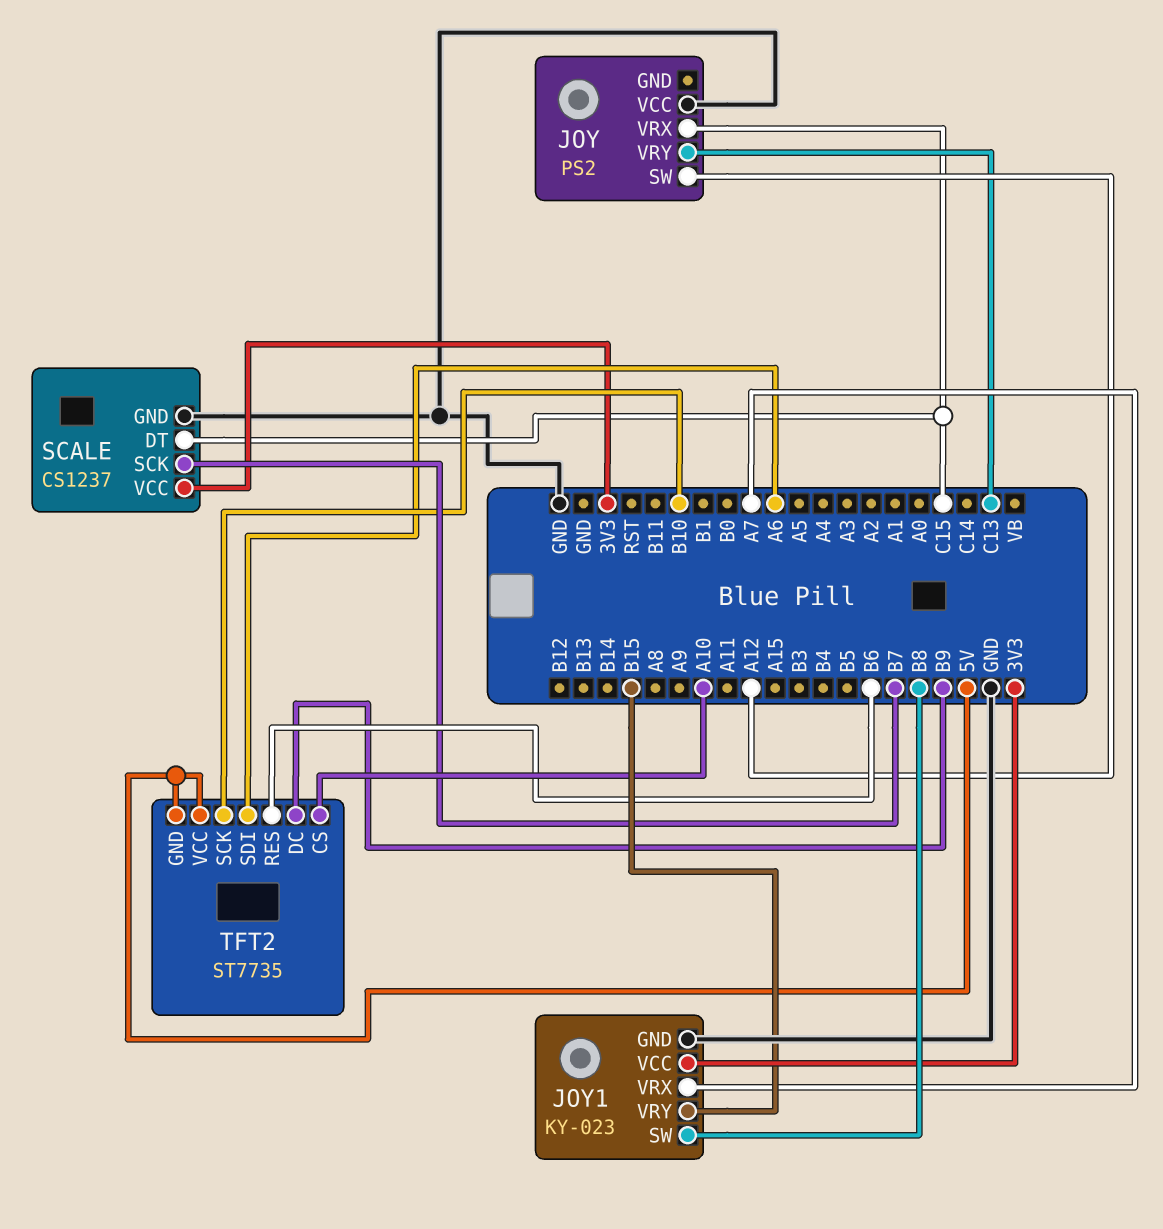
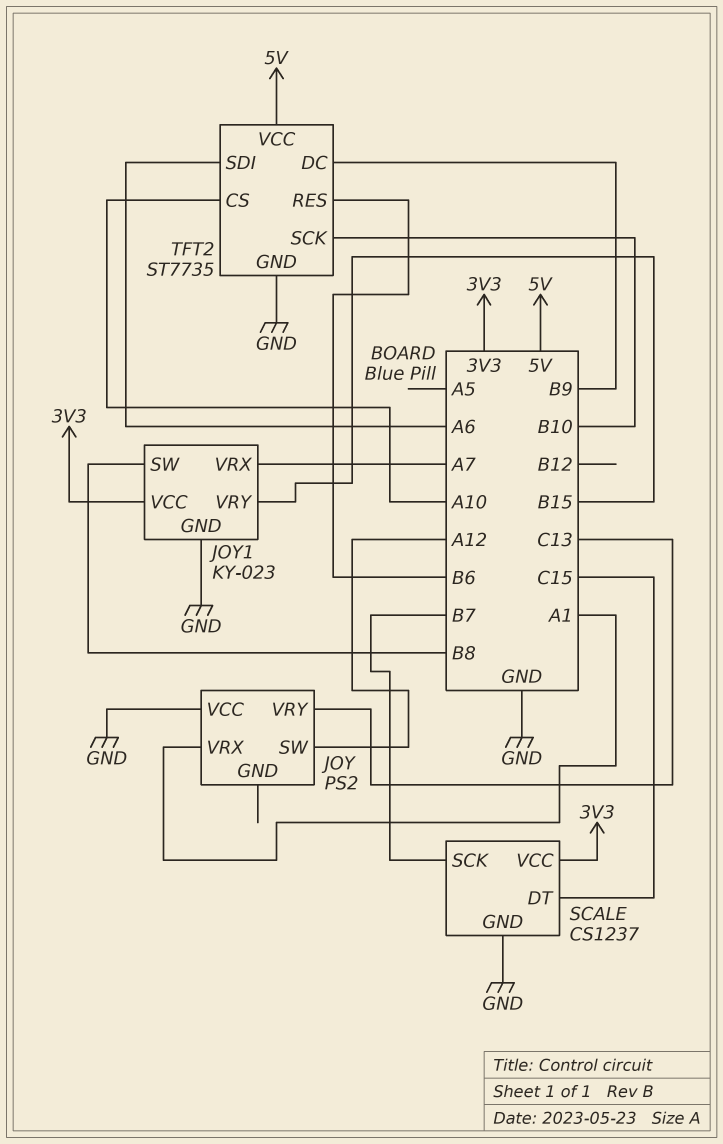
JOY pin VRX: C15 -> A1
TFT2 pin GND: 5V -> GND

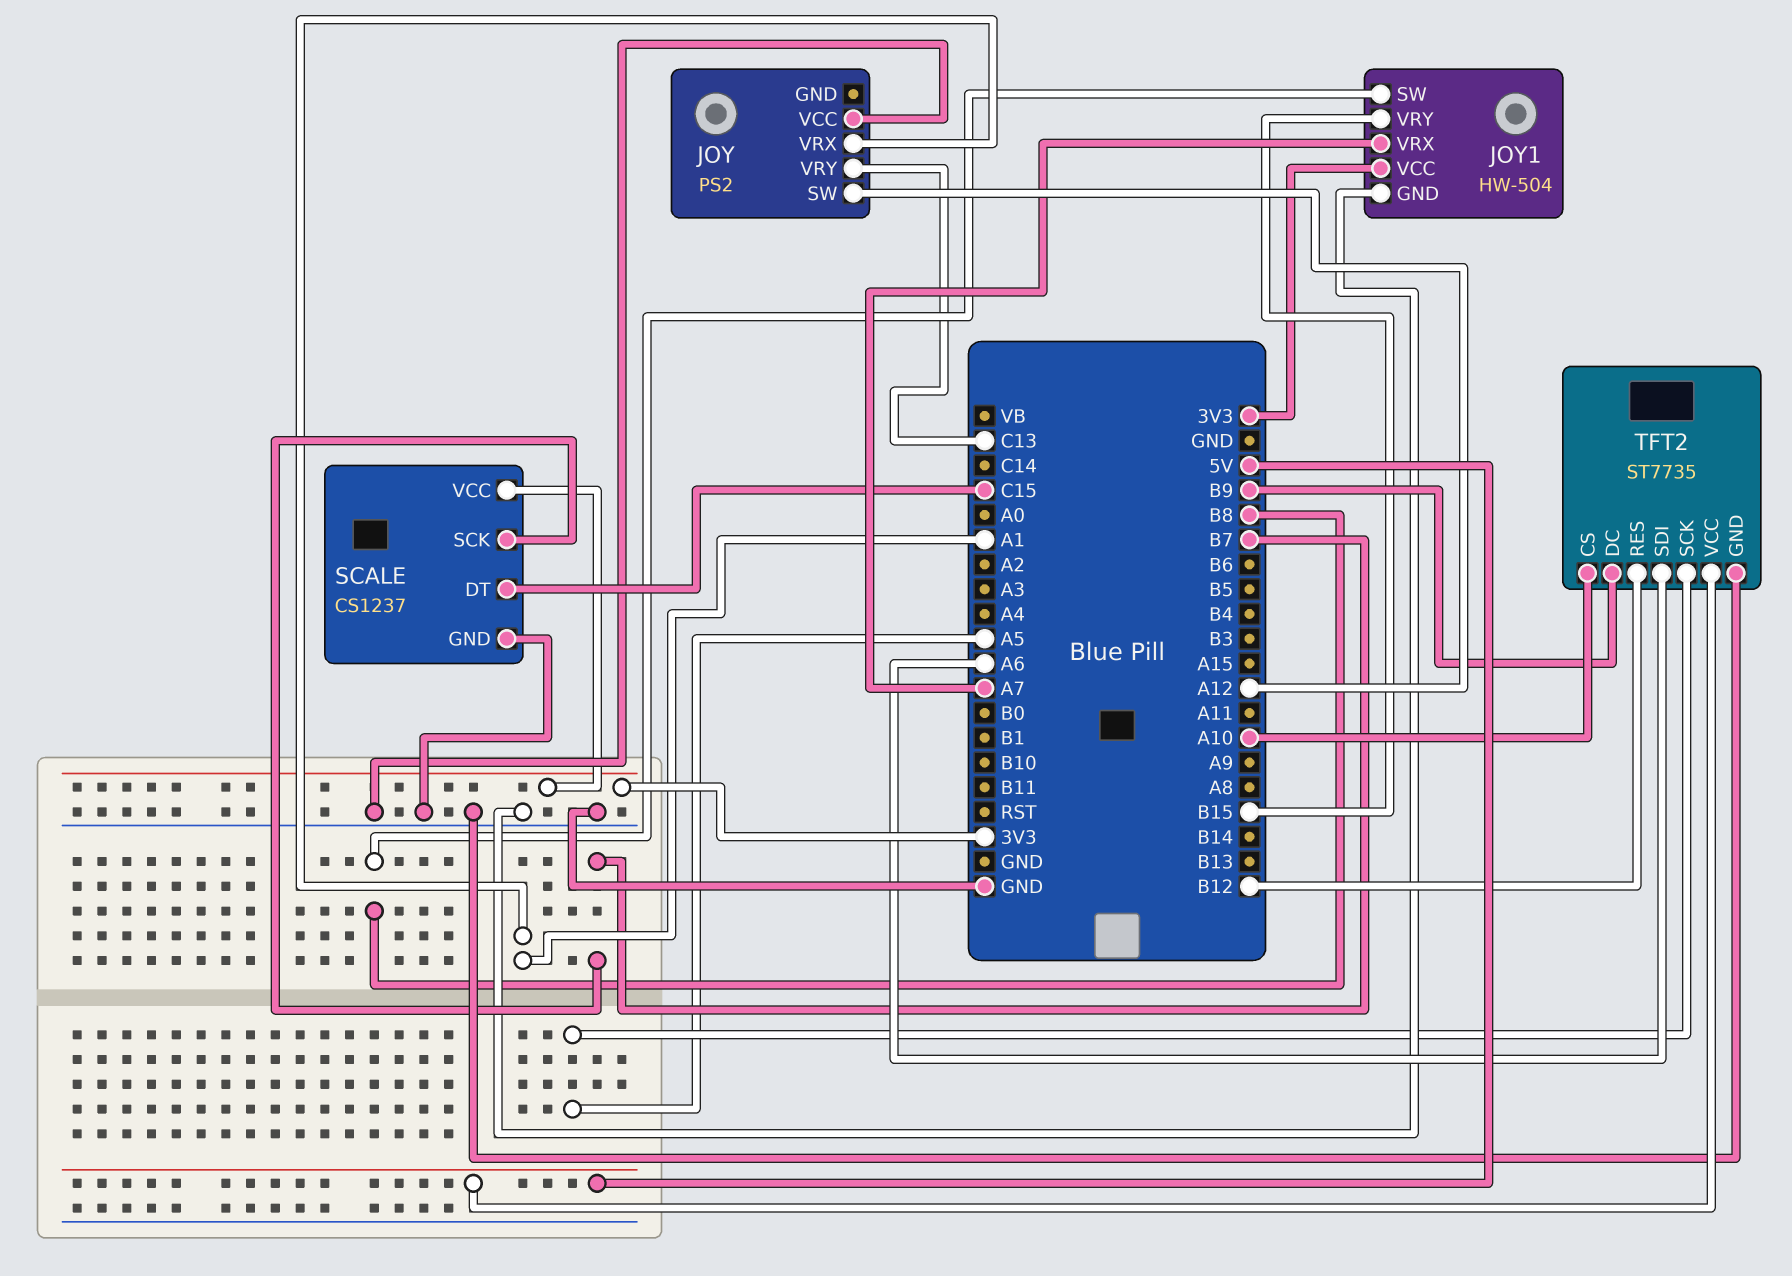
JOY1: KY-023 -> HW-504
TFT2 pin RES: B6 -> B12
TFT2 pin SCK: B10 -> A5

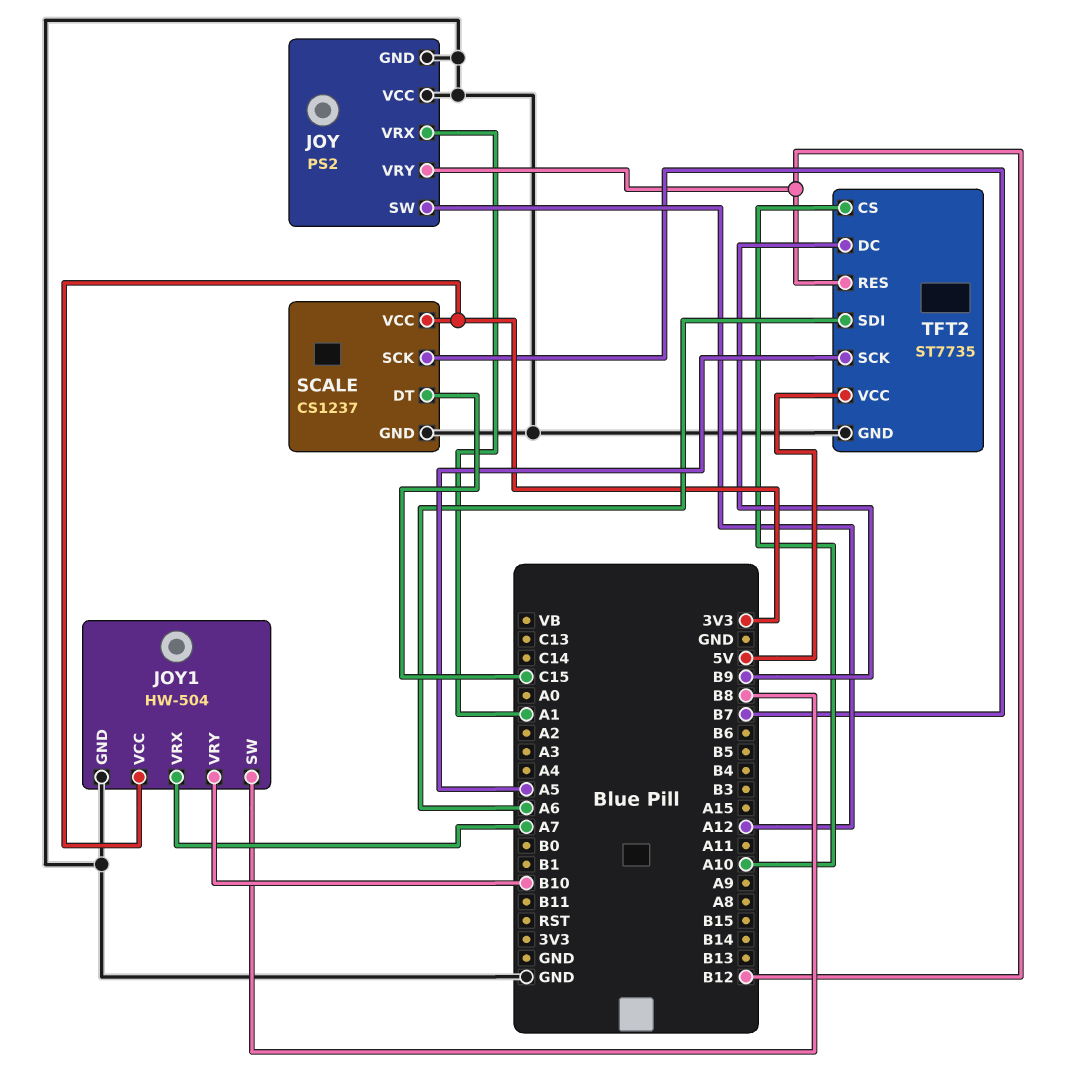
JOY pin GND: none -> GND
JOY pin VRY: C13 -> B12
JOY1 pin VRY: B15 -> B10

